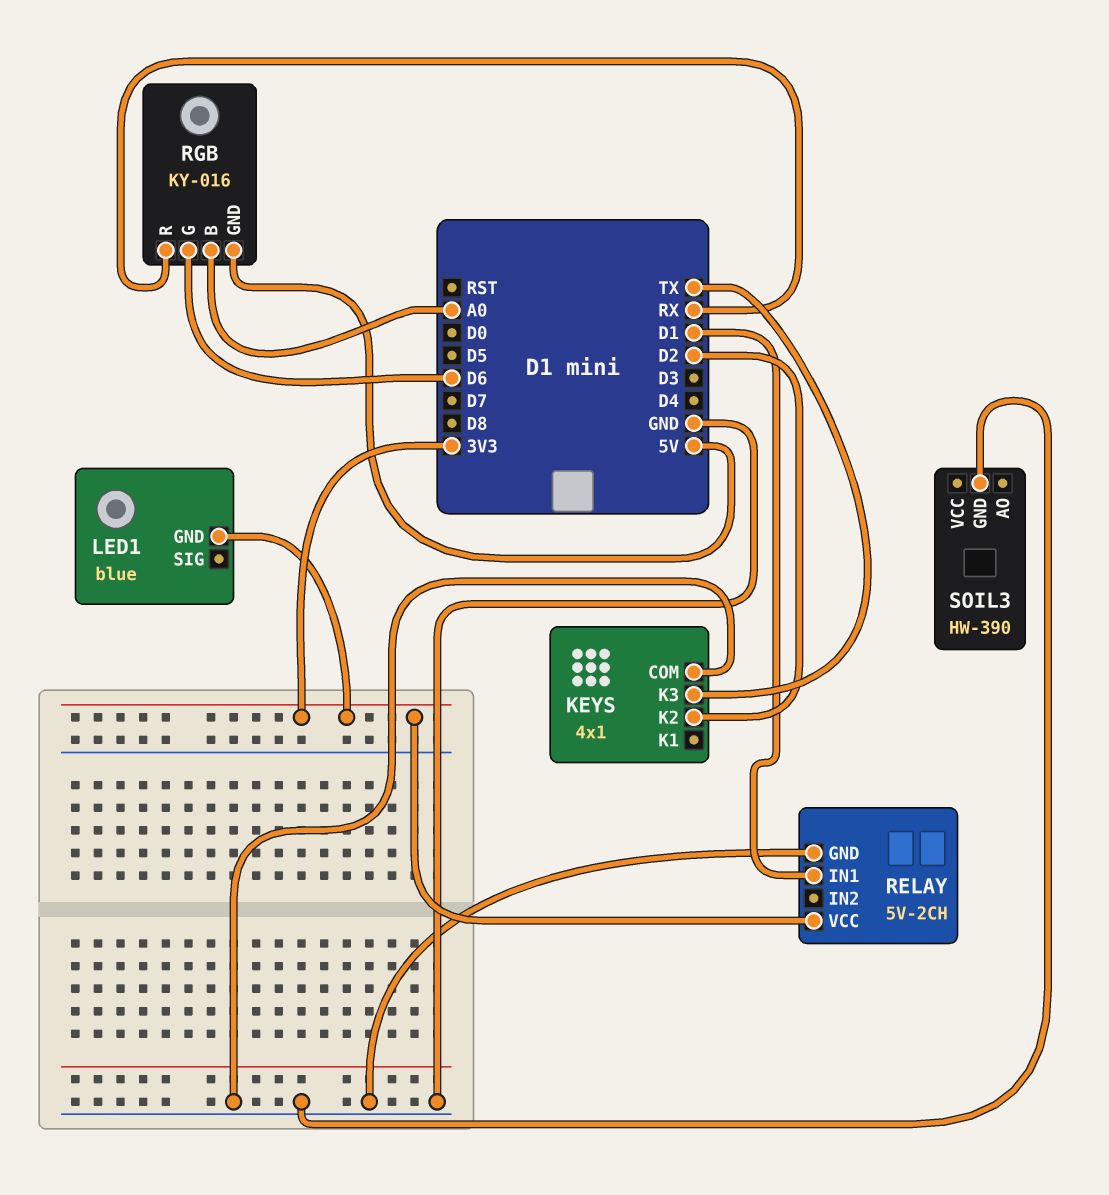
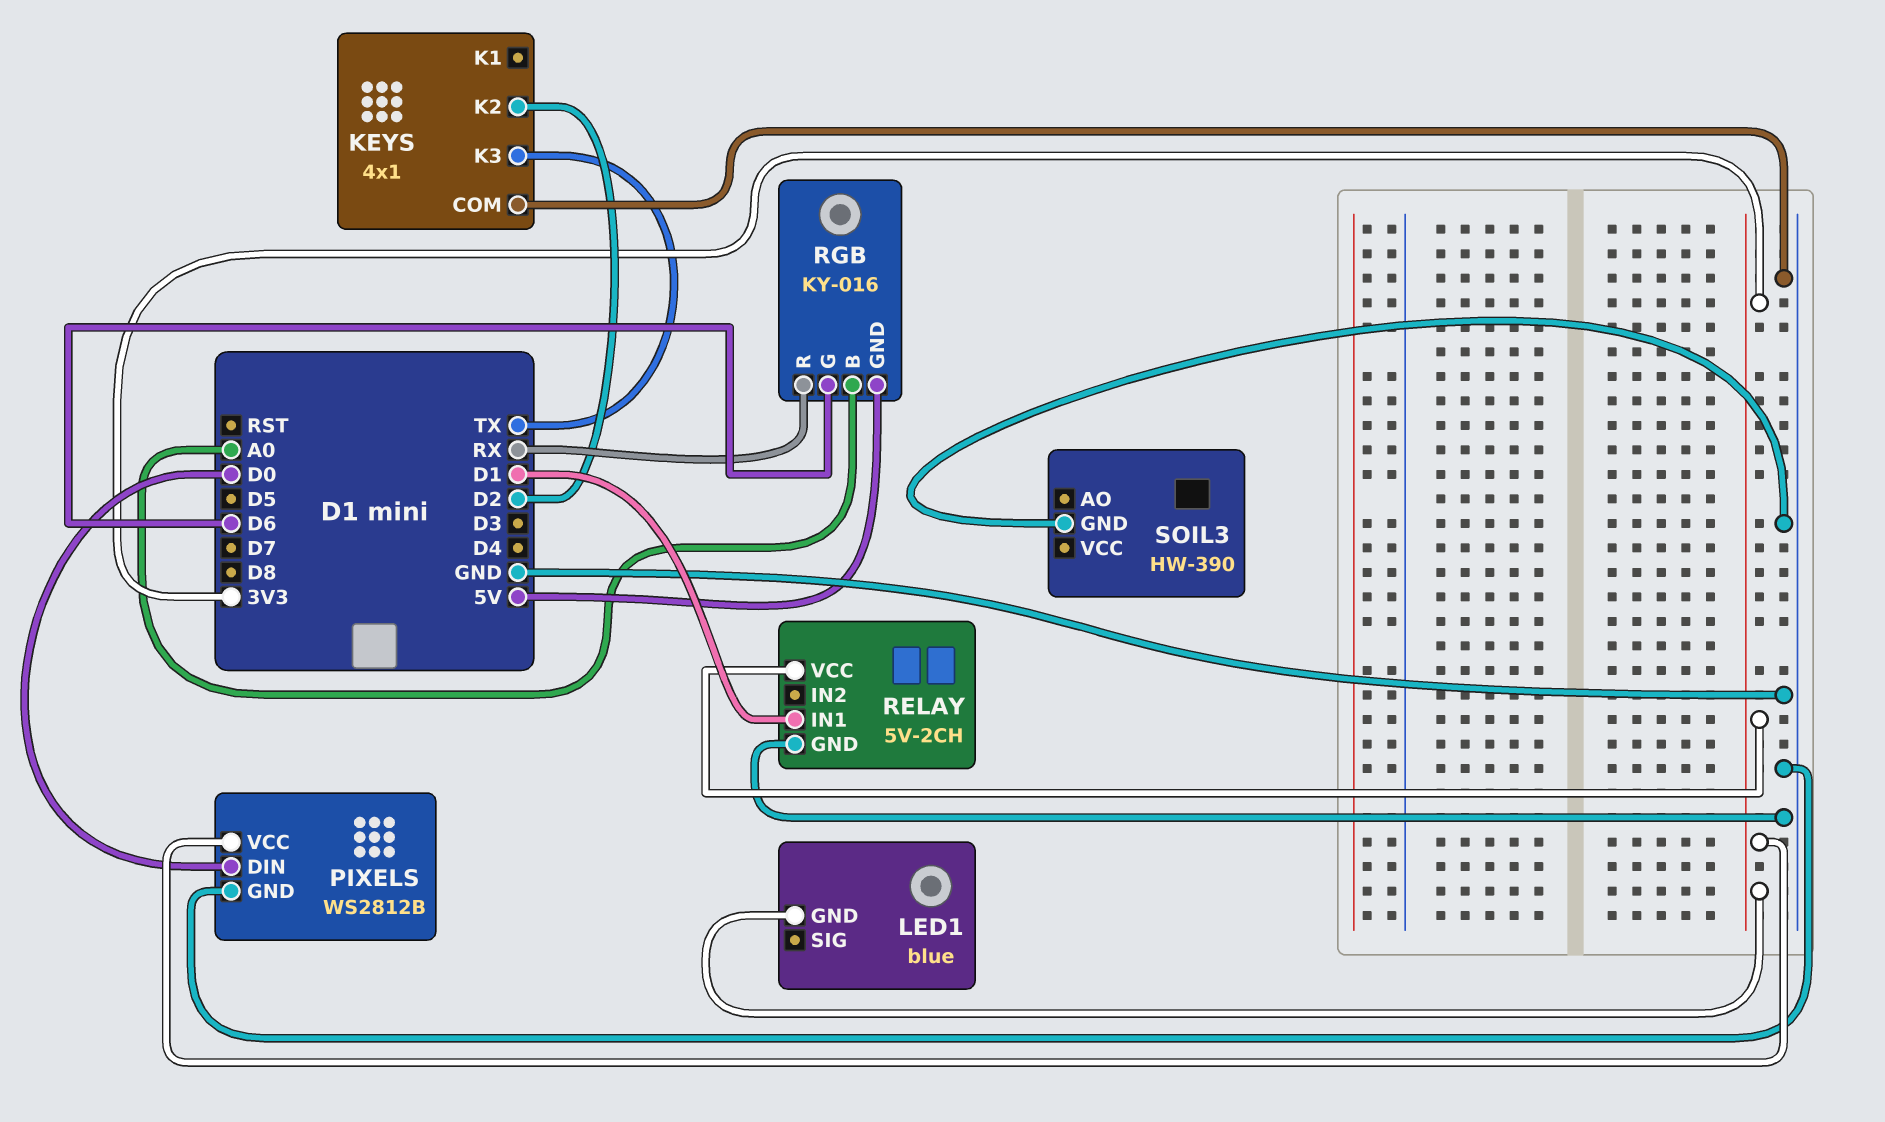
PIXELS: none -> WS2812B
PIXELS pin DIN: none -> D0
PIXELS pin GND: none -> GND
PIXELS pin VCC: none -> 3V3

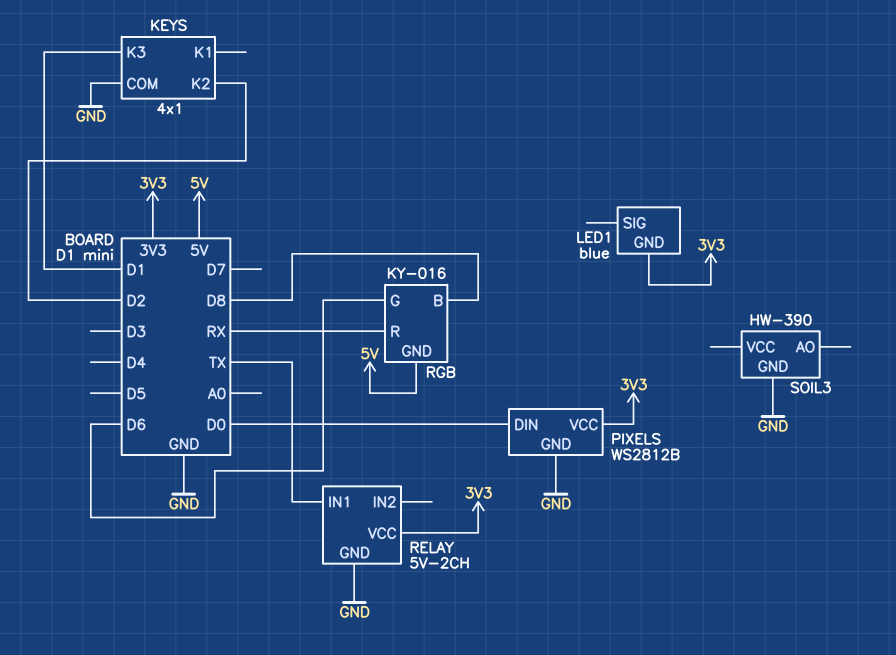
KEYS pin K3: TX -> D1
RELAY pin IN1: D1 -> TX
RGB pin B: A0 -> D8

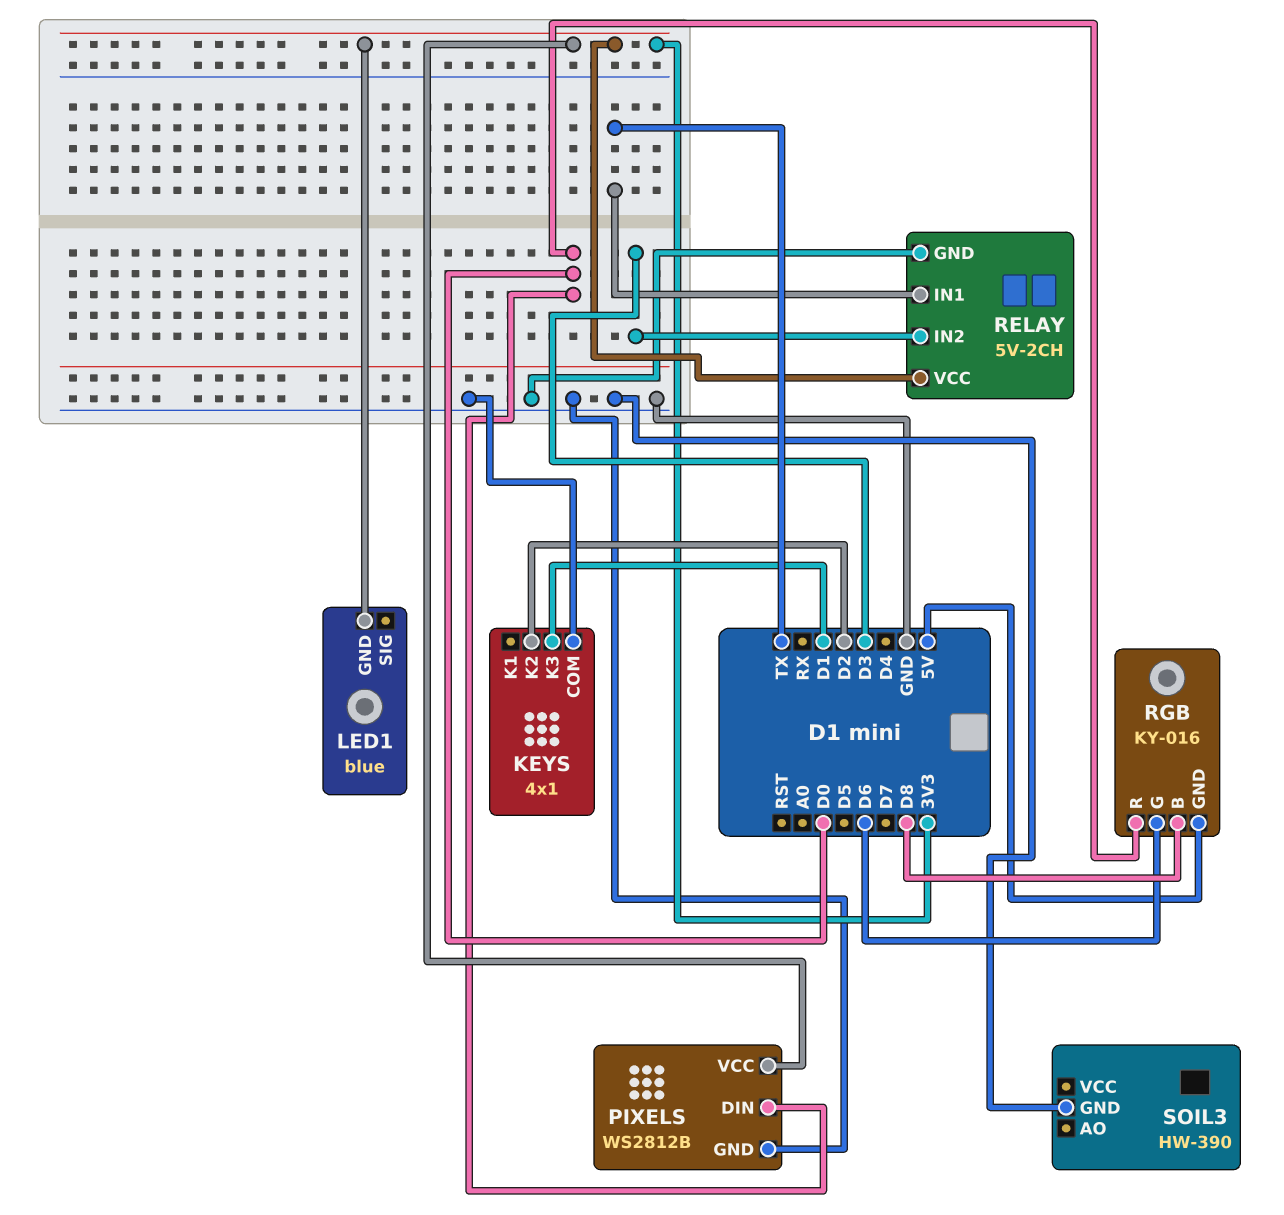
RELAY pin IN2: none -> D3
RGB pin R: RX -> D0

